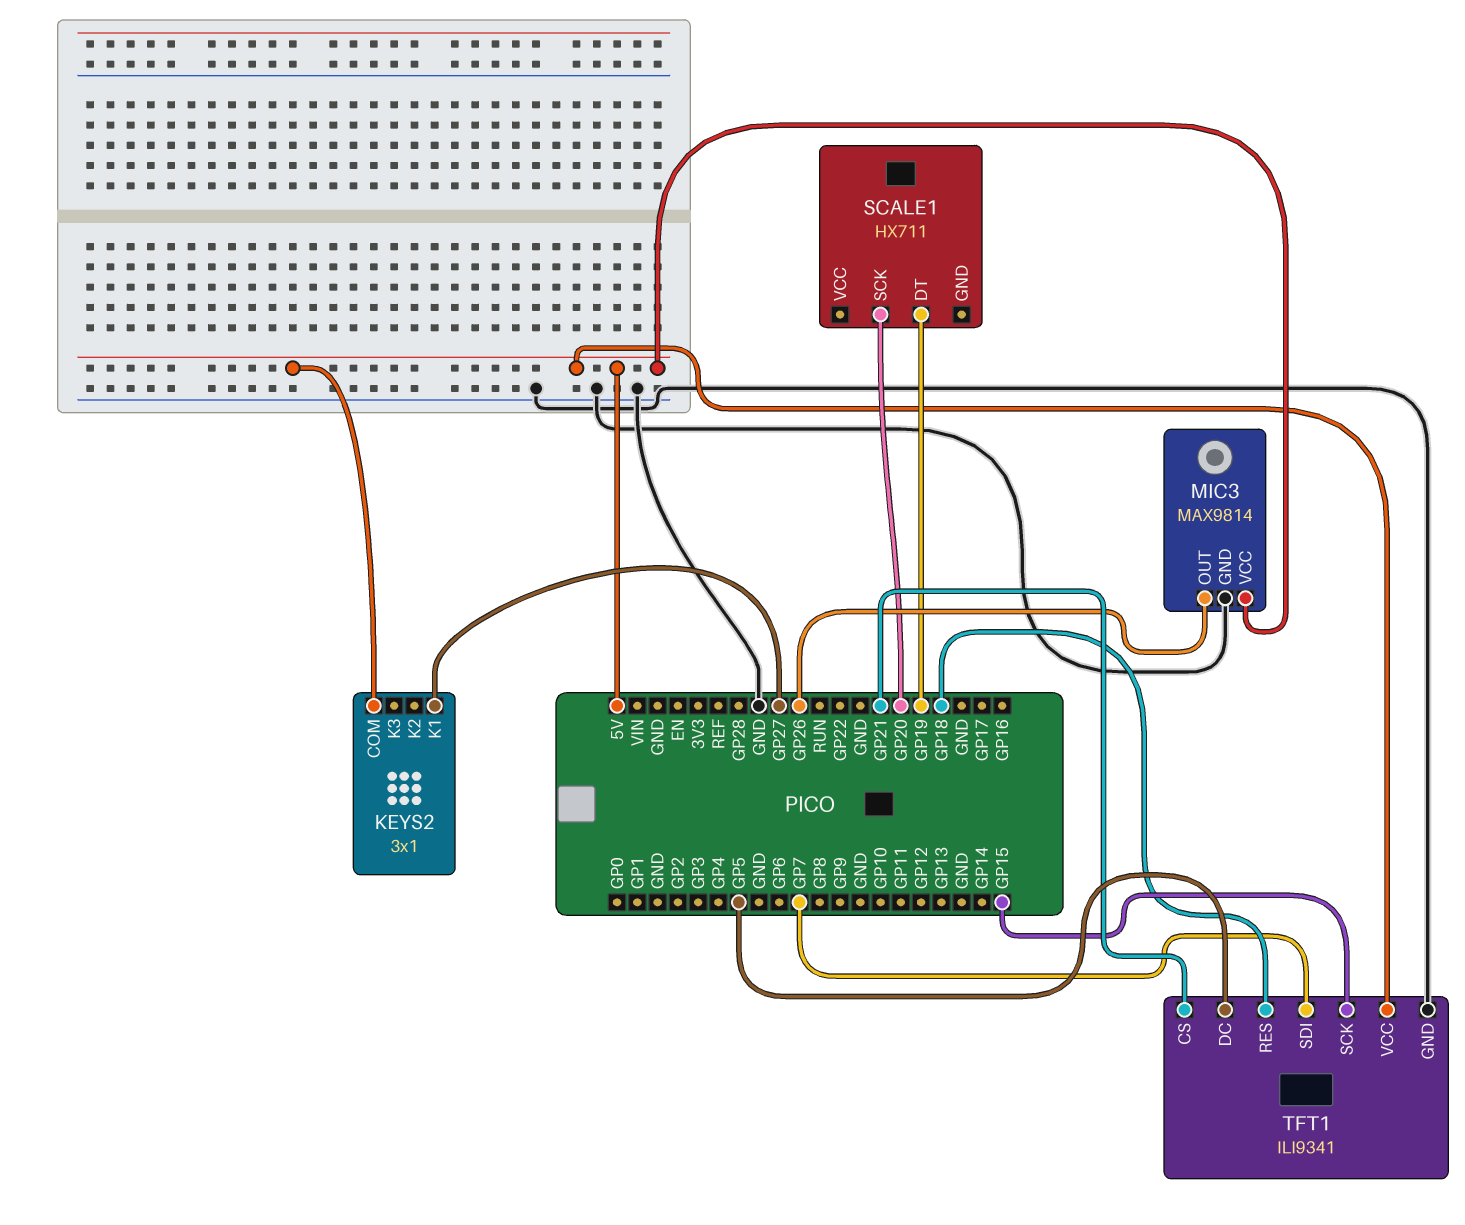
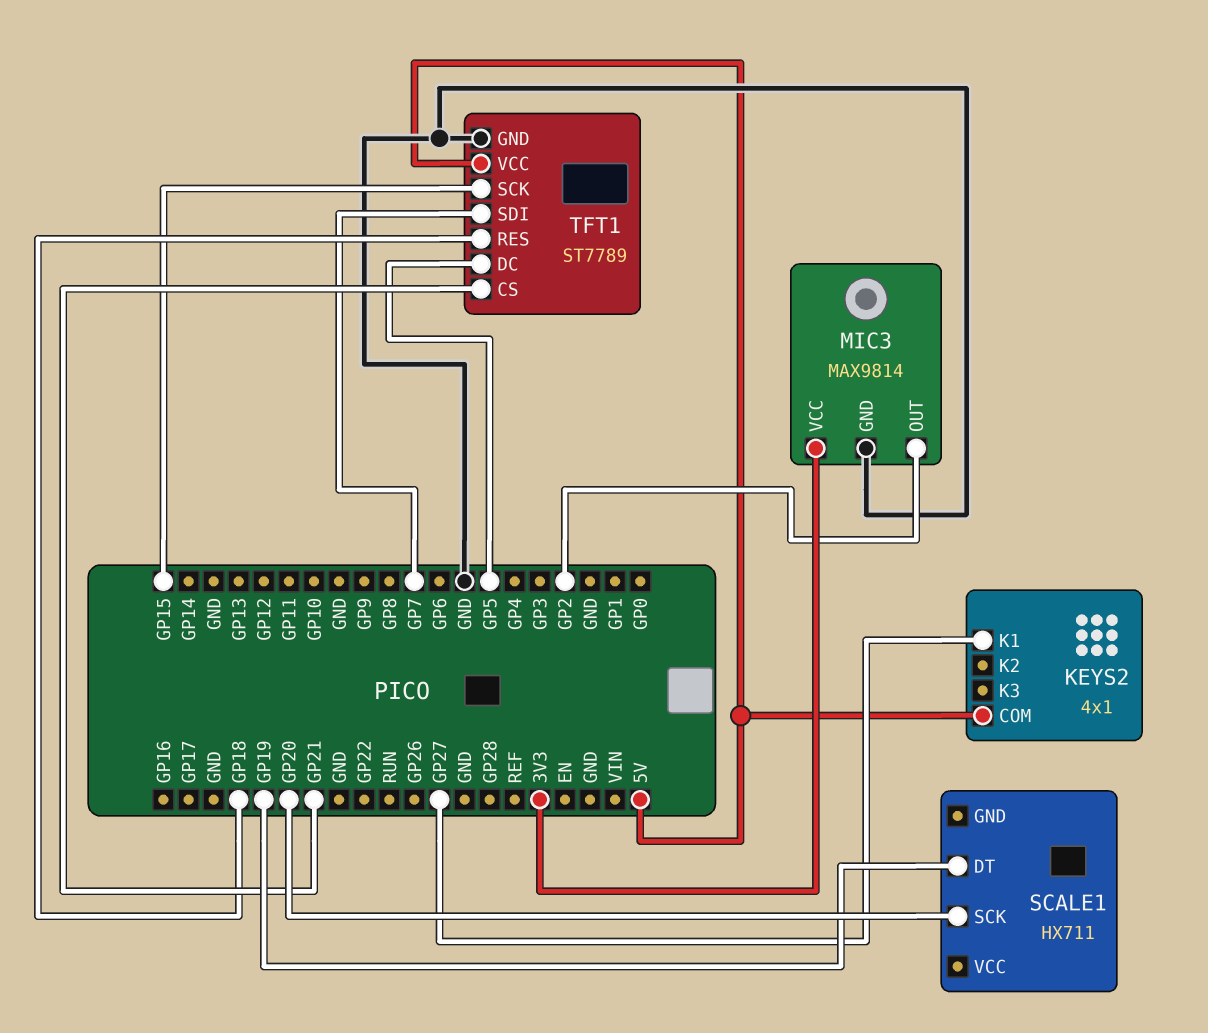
KEYS2: 3x1 -> 4x1
MIC3 pin OUT: GP26 -> GP2
MIC3 pin VCC: 5V -> 3V3
TFT1: ILI9341 -> ST7789

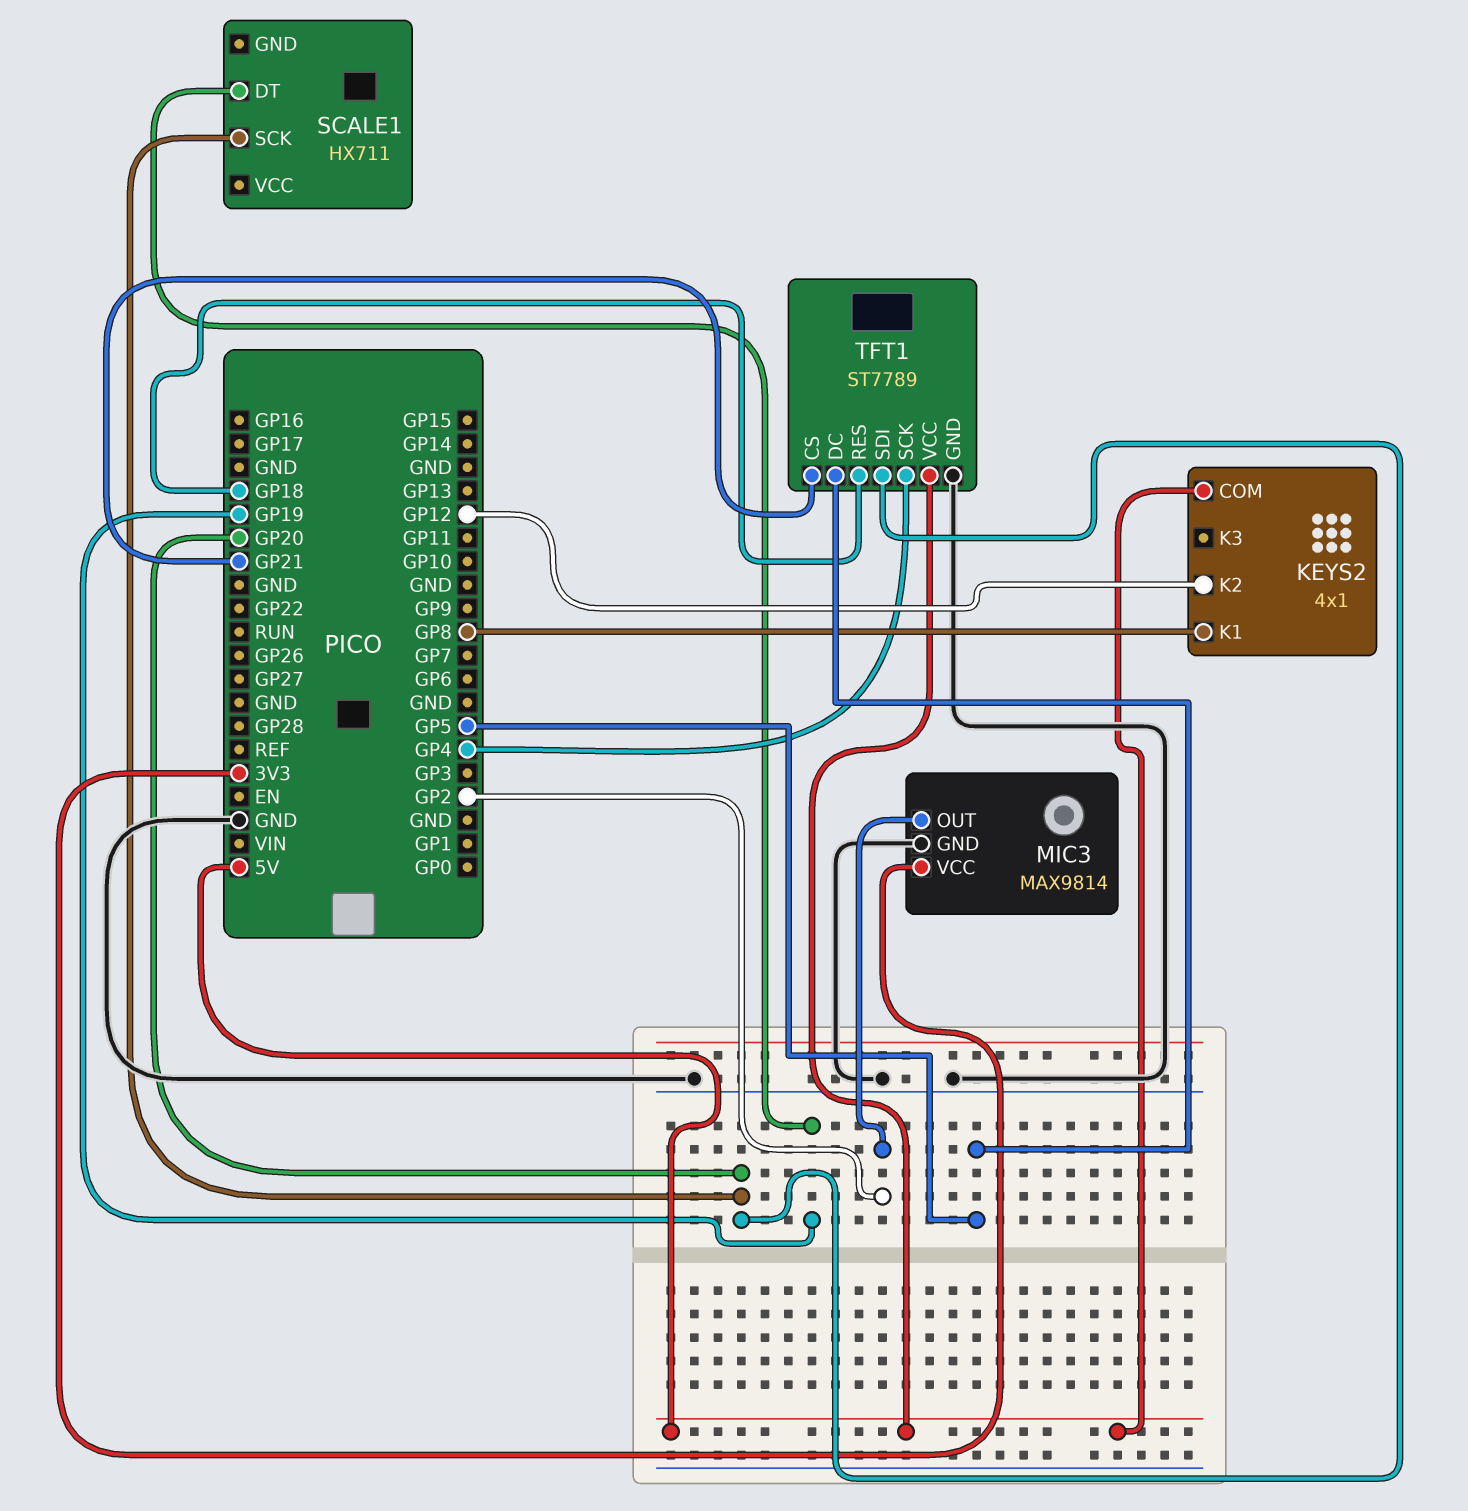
KEYS2 pin K1: GP27 -> GP8
KEYS2 pin K2: none -> GP12
TFT1 pin SCK: GP15 -> GP4
TFT1 pin SDI: GP7 -> GP20

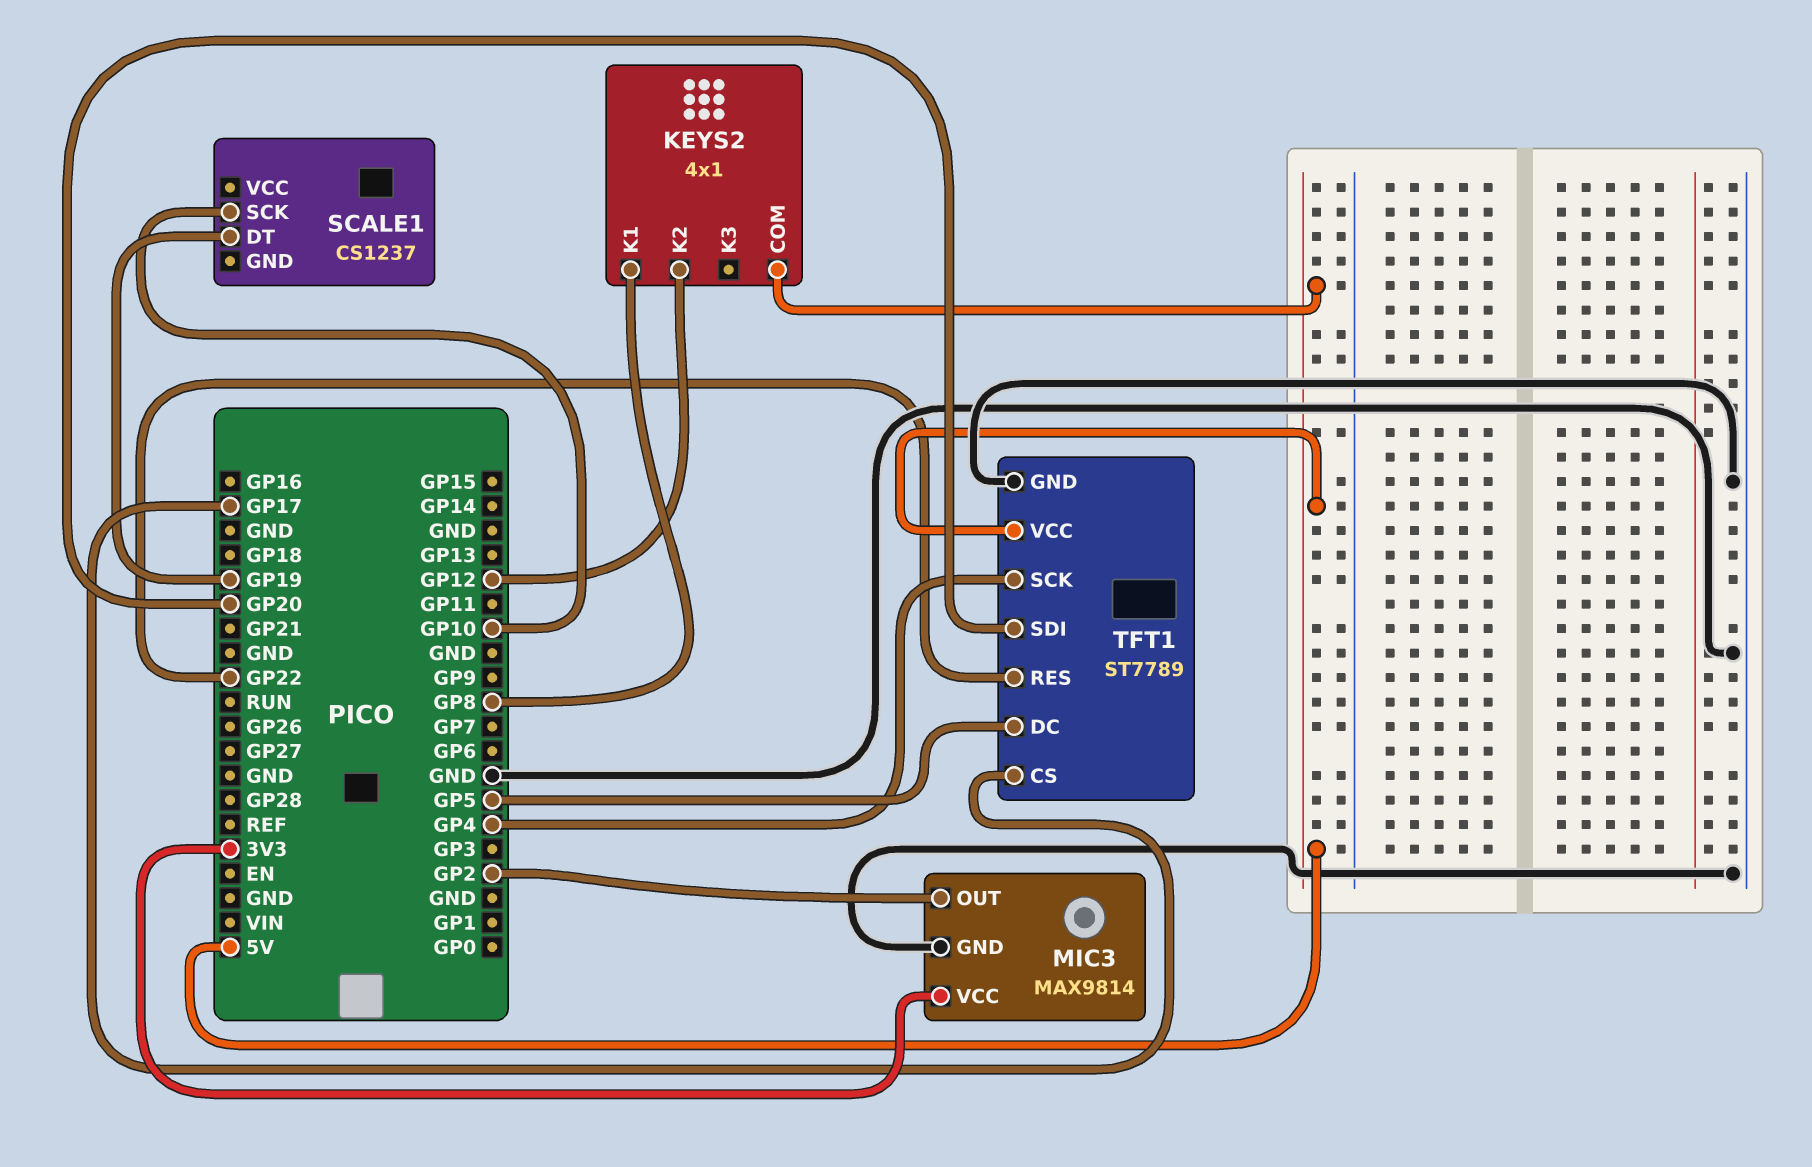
SCALE1: HX711 -> CS1237
SCALE1 pin SCK: GP20 -> GP10
TFT1 pin CS: GP21 -> GP17
TFT1 pin RES: GP18 -> GP22

